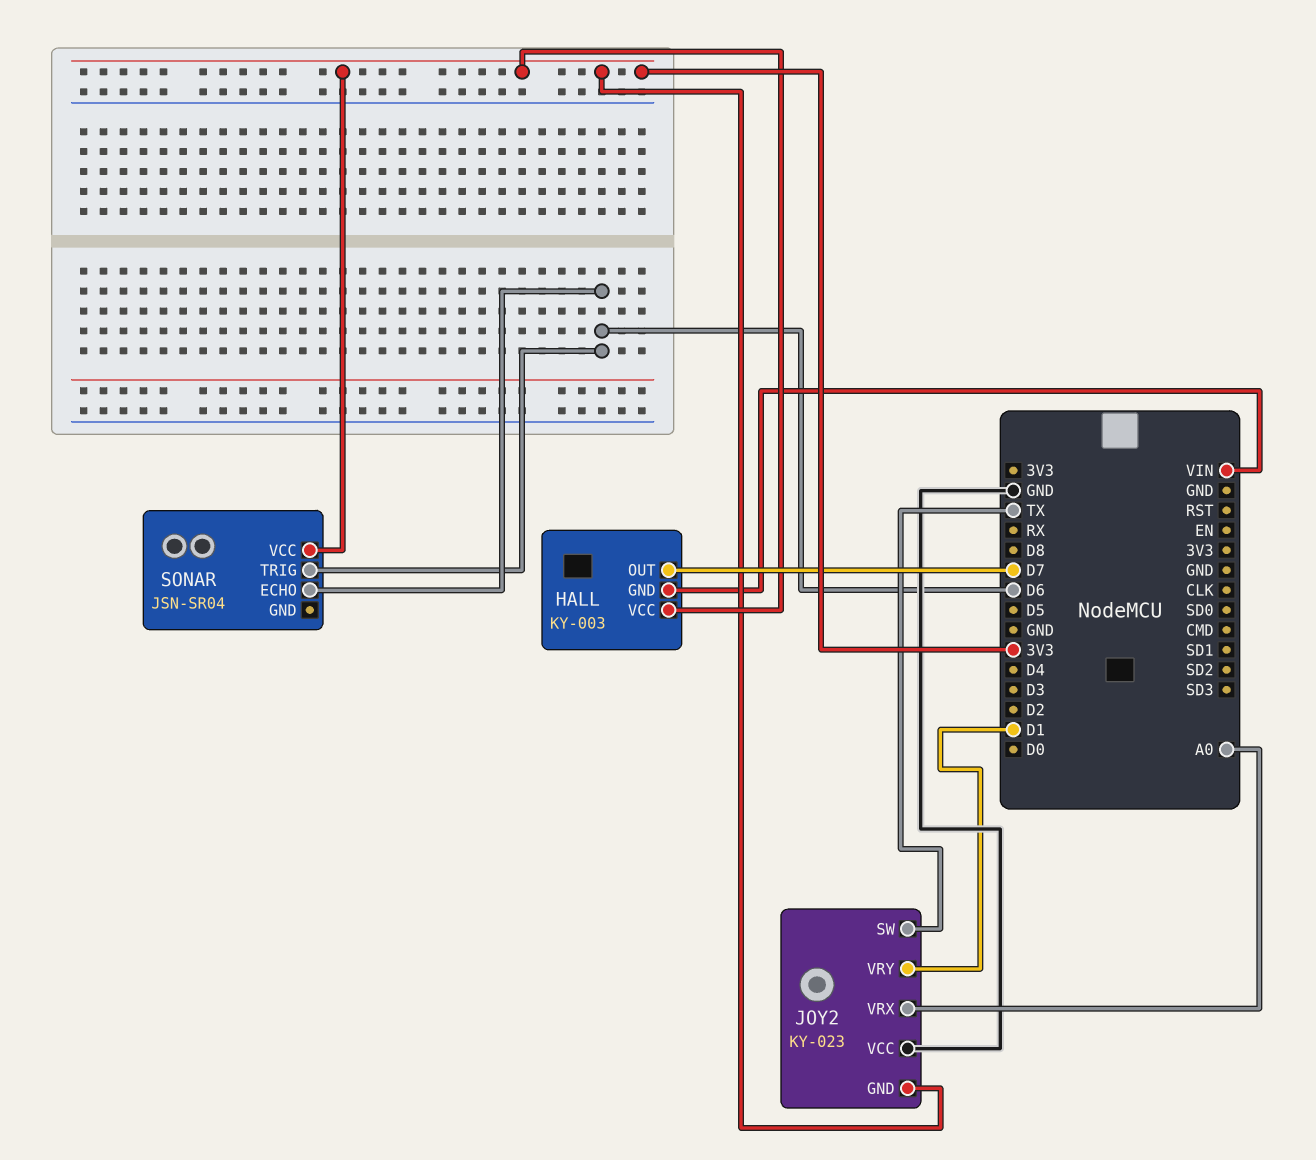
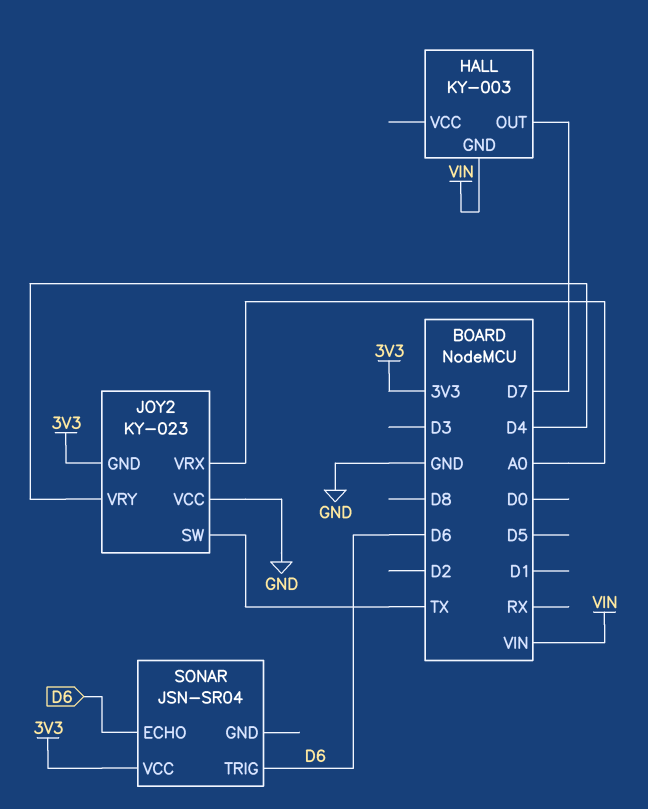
HALL pin VCC: 3V3 -> none
JOY2 pin VRY: D1 -> D4

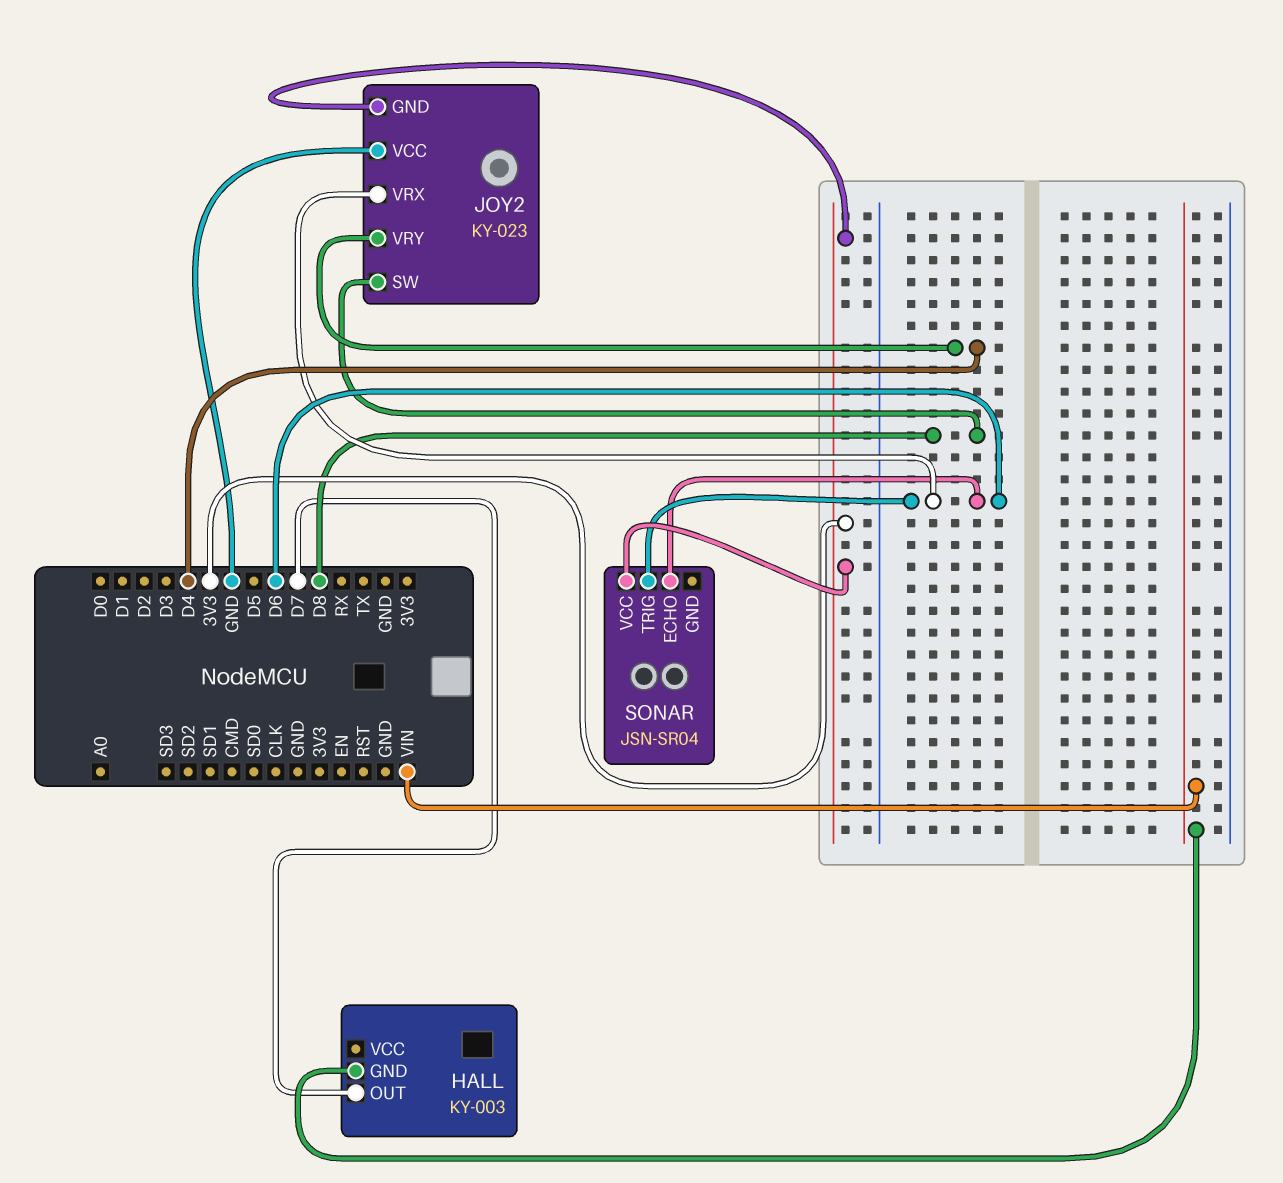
JOY2 pin SW: TX -> D8
JOY2 pin VRX: A0 -> D6

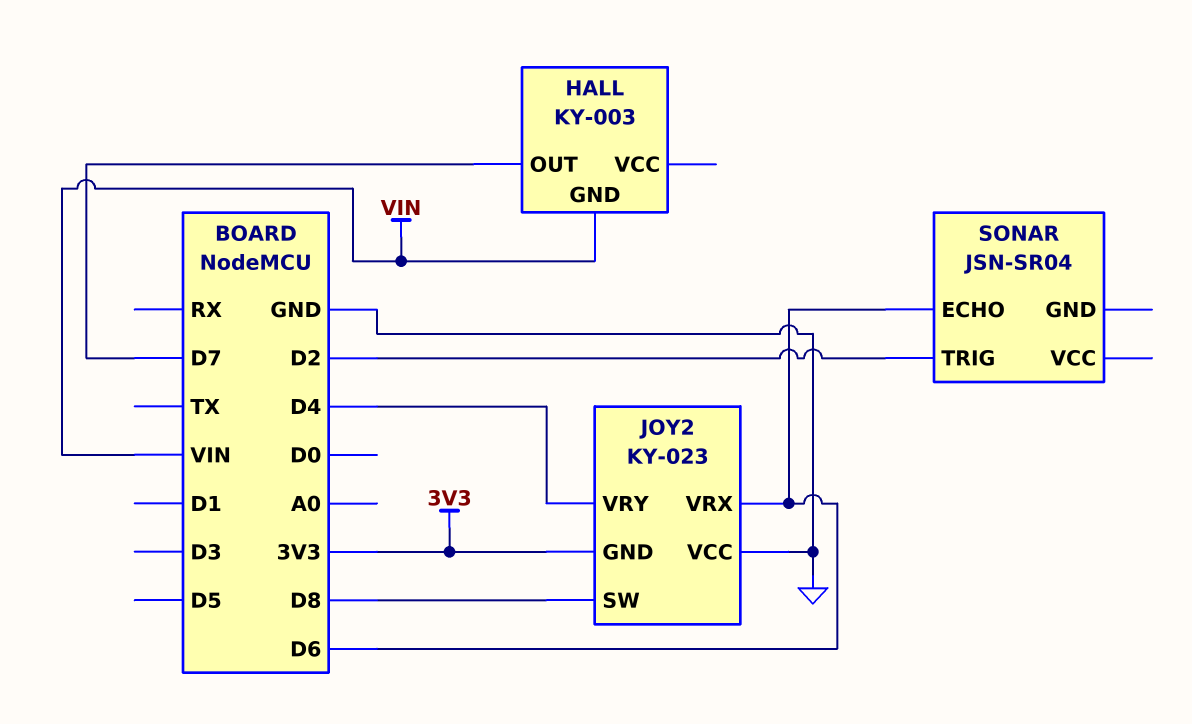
SONAR pin TRIG: D6 -> D2
SONAR pin VCC: 3V3 -> none

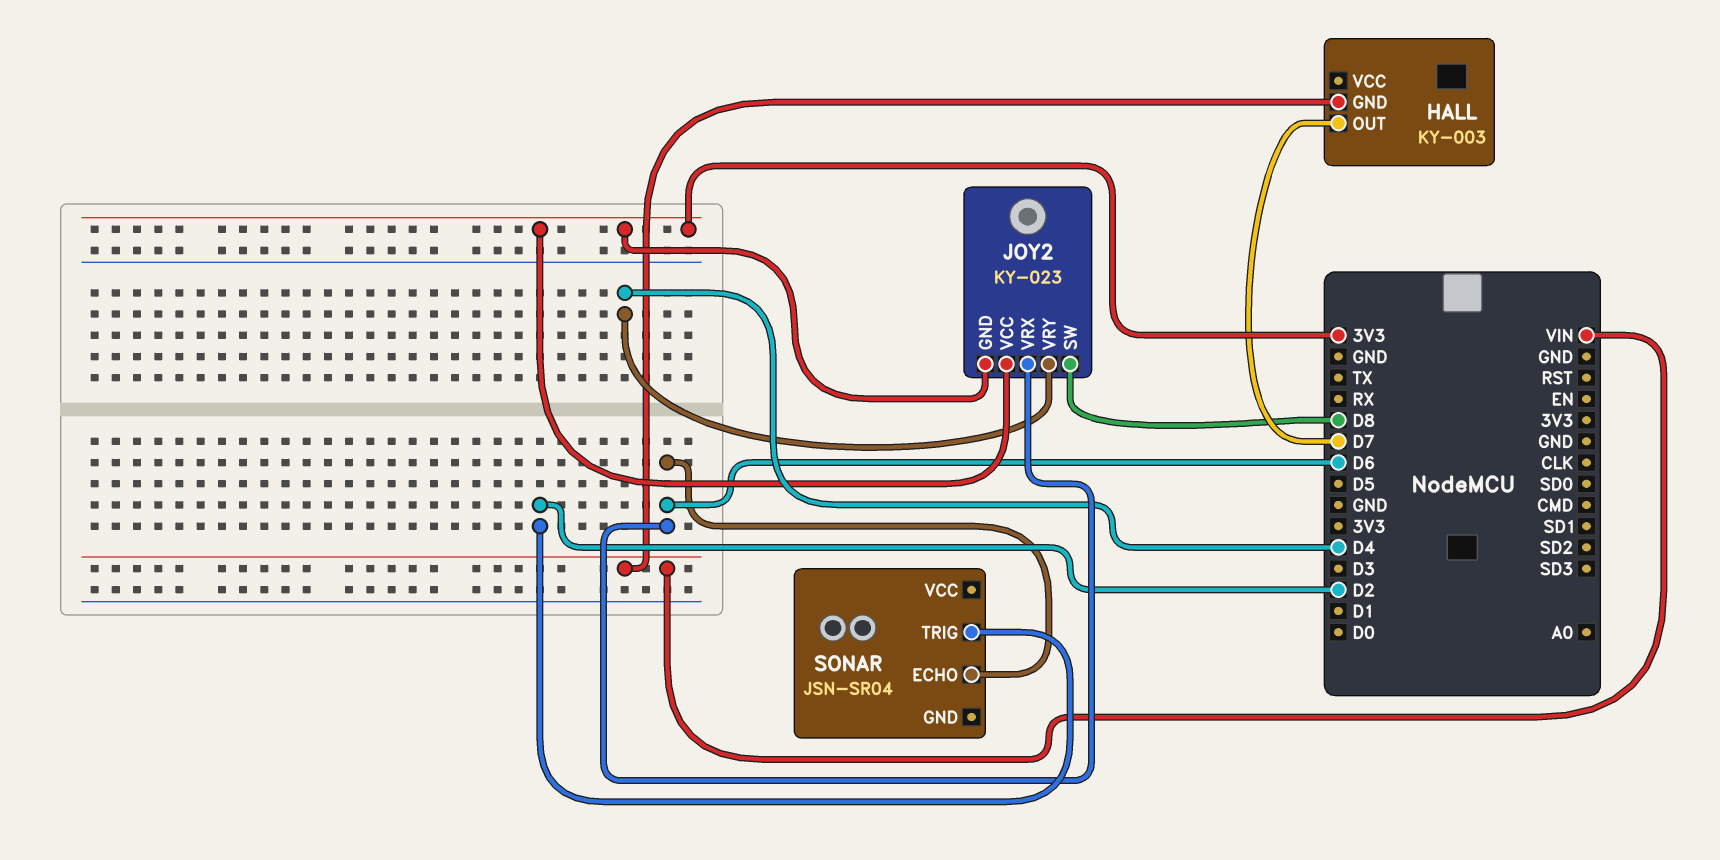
JOY2 pin VCC: GND -> 3V3

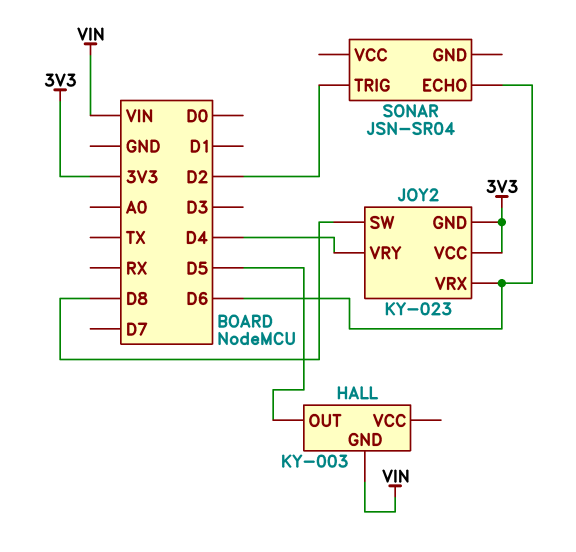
HALL pin OUT: D7 -> D5

